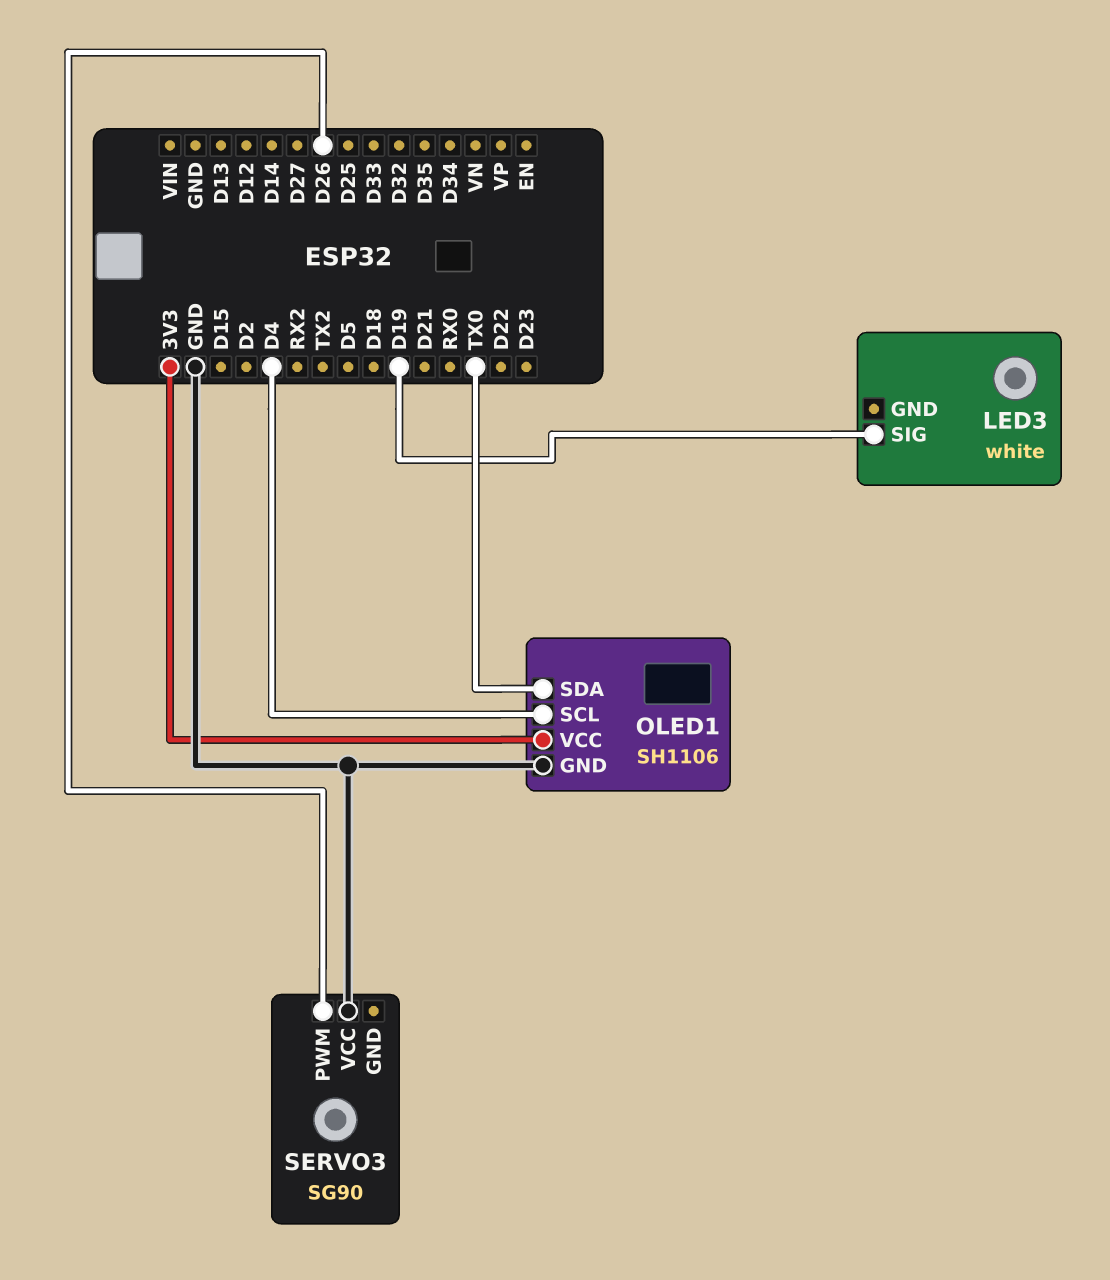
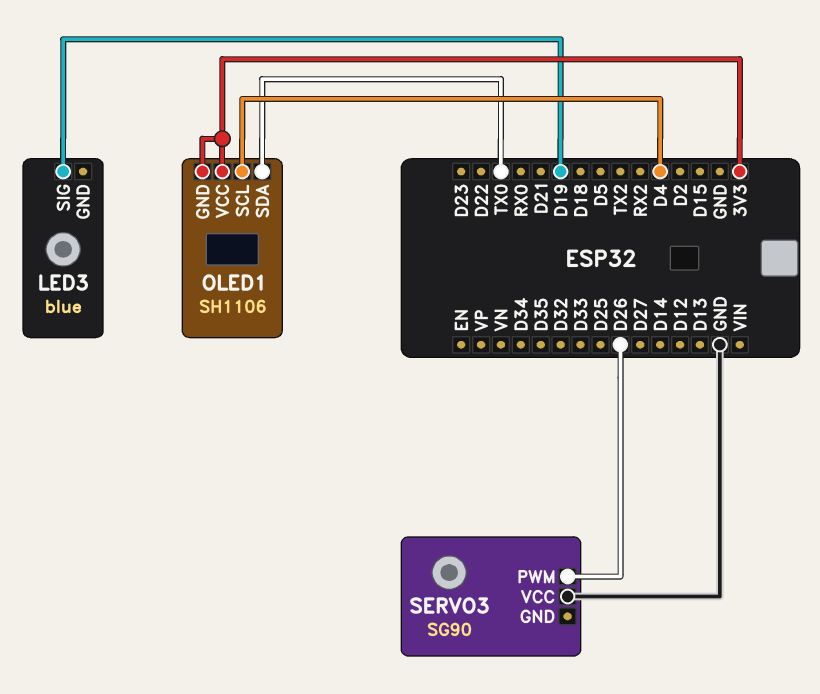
LED3: white -> blue
OLED1 pin GND: GND -> 3V3

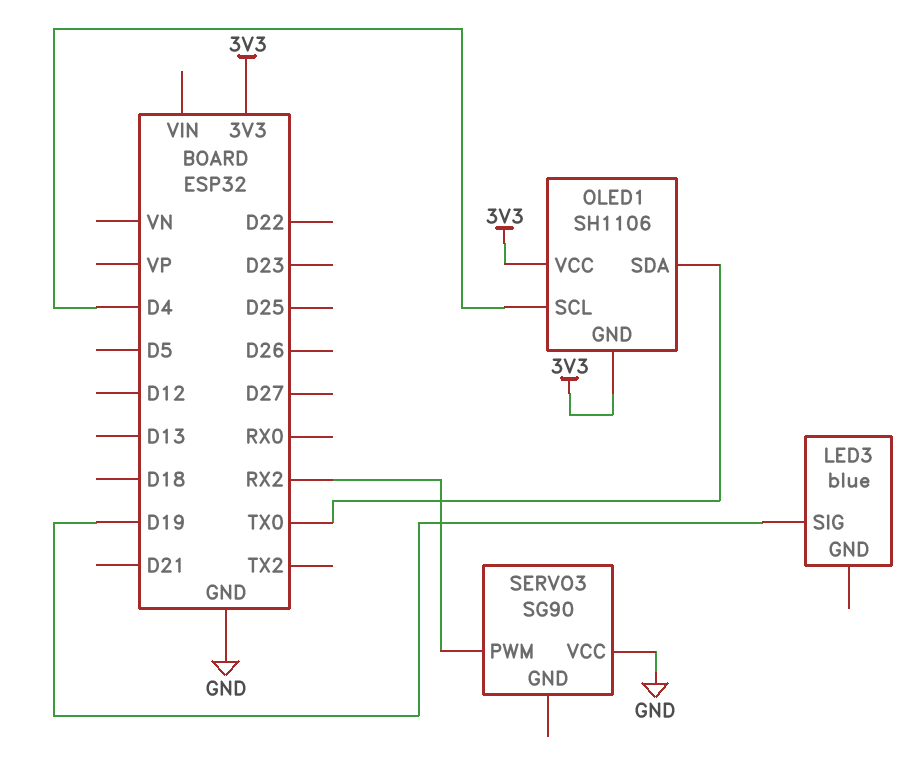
SERVO3 pin PWM: D26 -> RX2

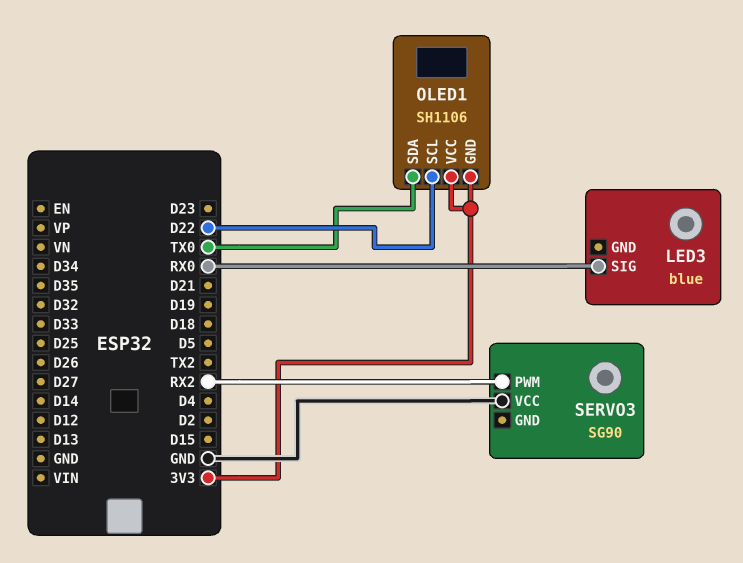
LED3 pin SIG: D19 -> RX0
OLED1 pin SCL: D4 -> D22

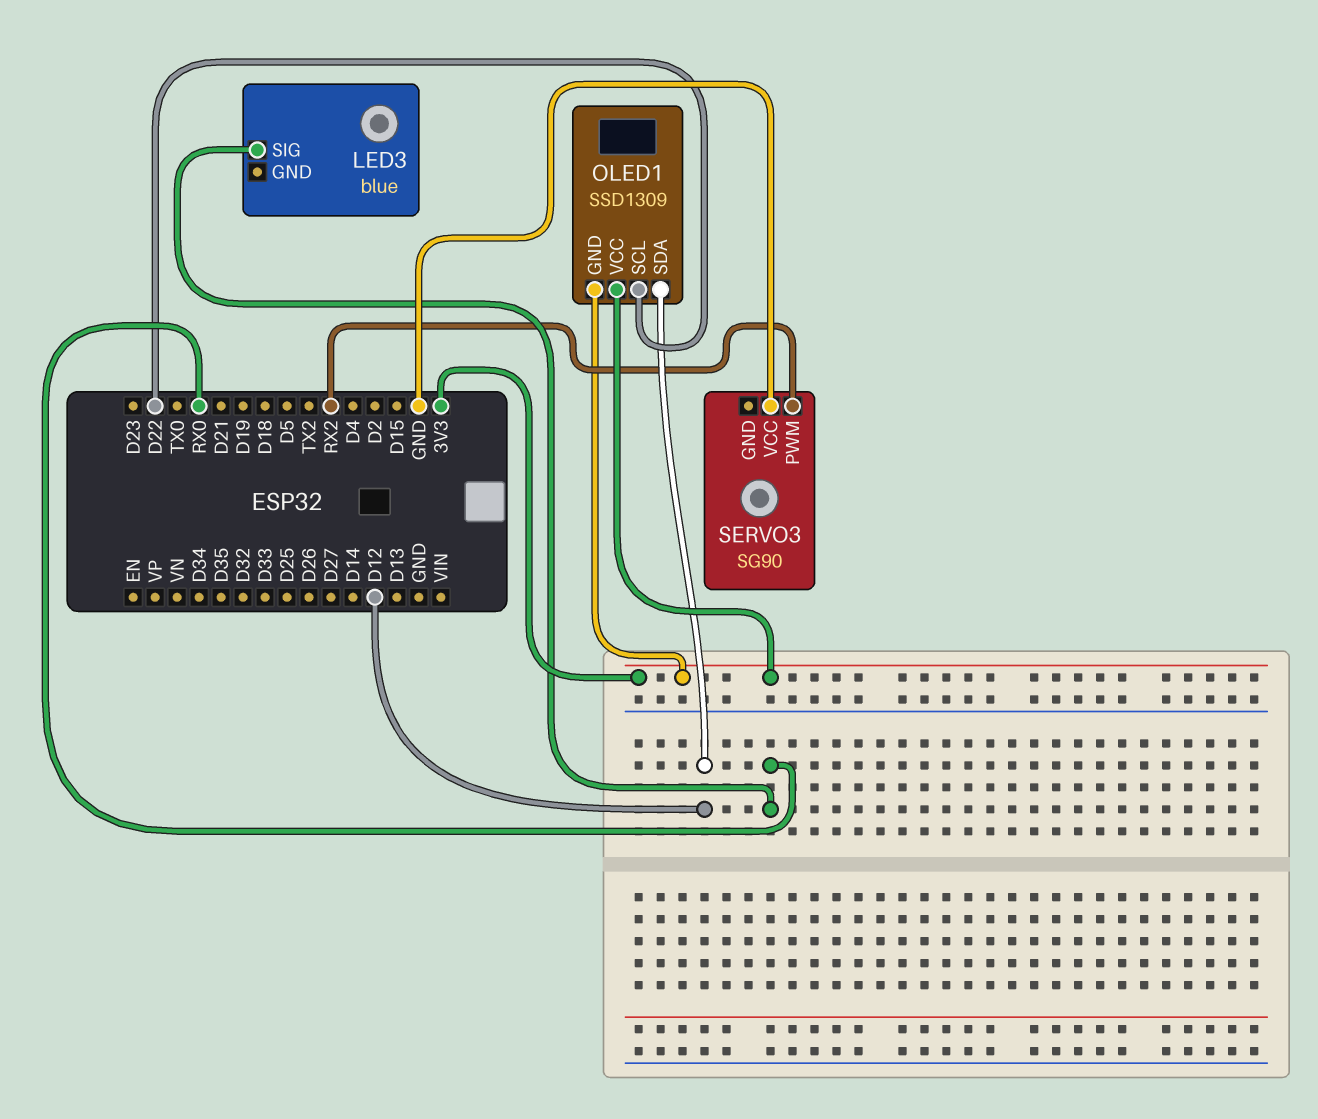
OLED1: SH1106 -> SSD1309
OLED1 pin SDA: TX0 -> D12

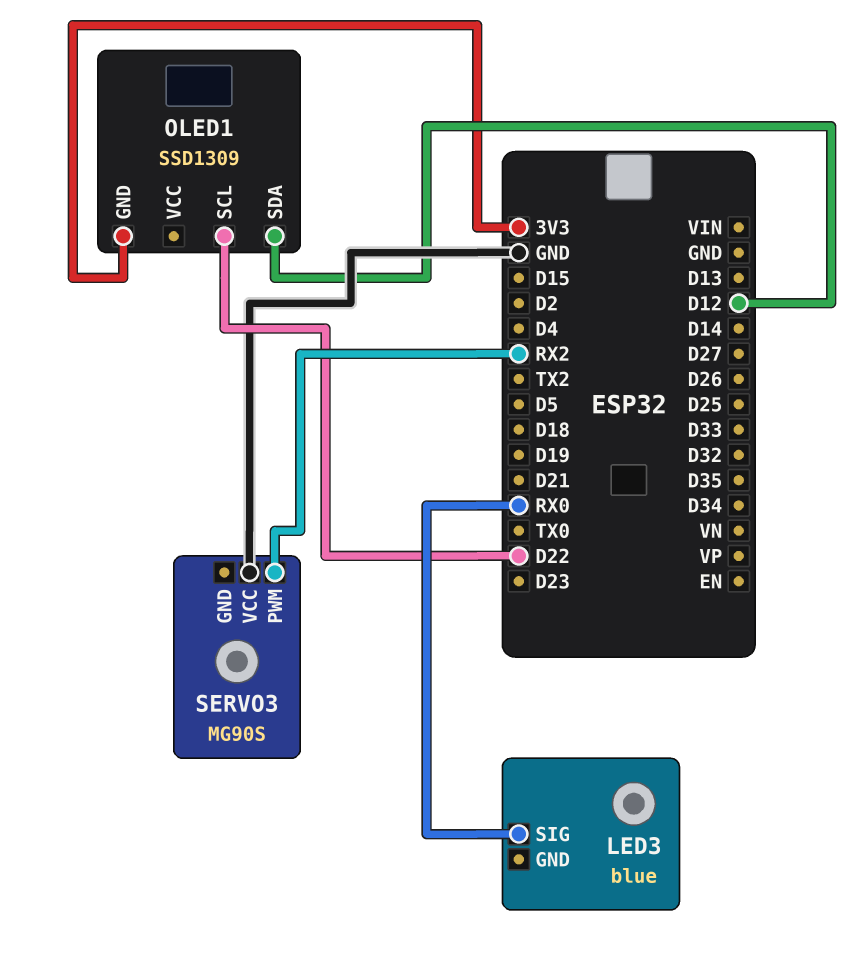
OLED1 pin VCC: 3V3 -> none
SERVO3: SG90 -> MG90S

